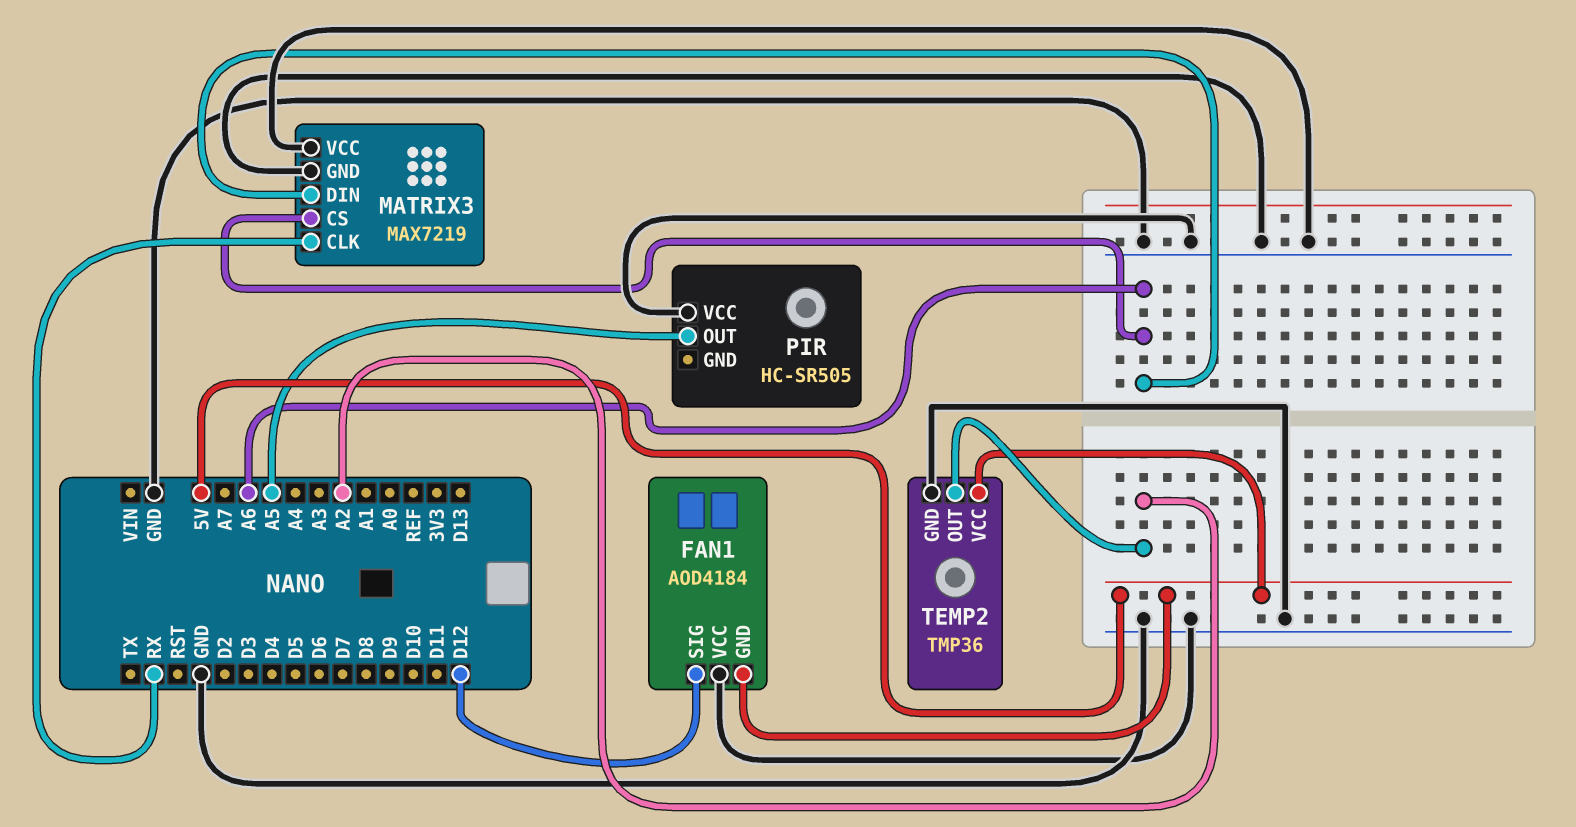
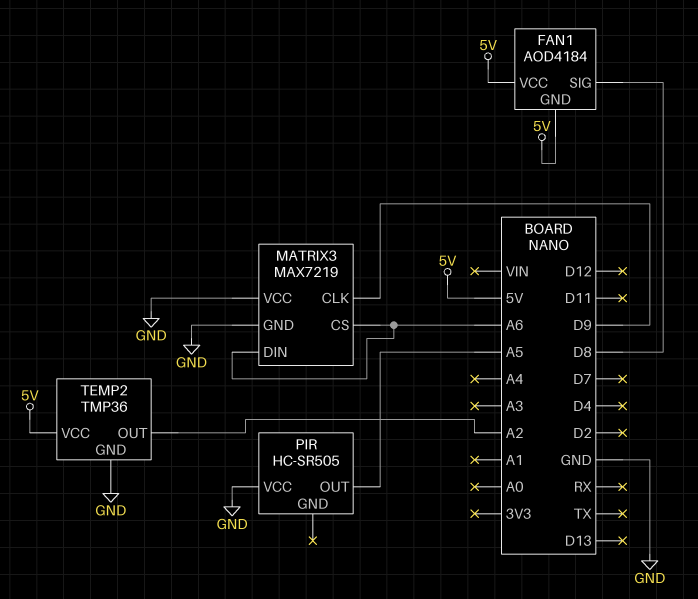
FAN1 pin SIG: D12 -> D8
FAN1 pin VCC: GND -> 5V
MATRIX3 pin CLK: RX -> D9

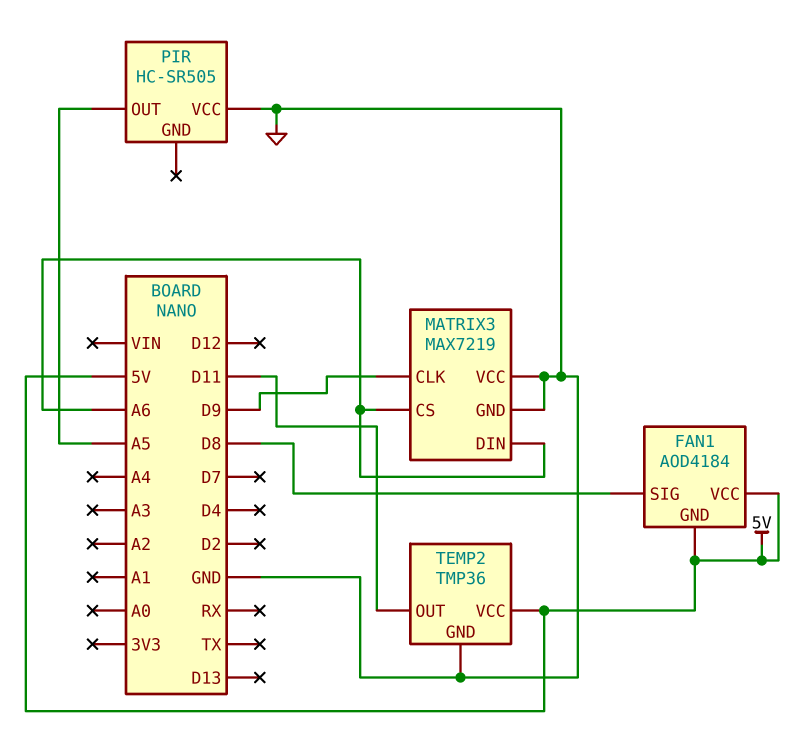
TEMP2 pin OUT: A2 -> D11

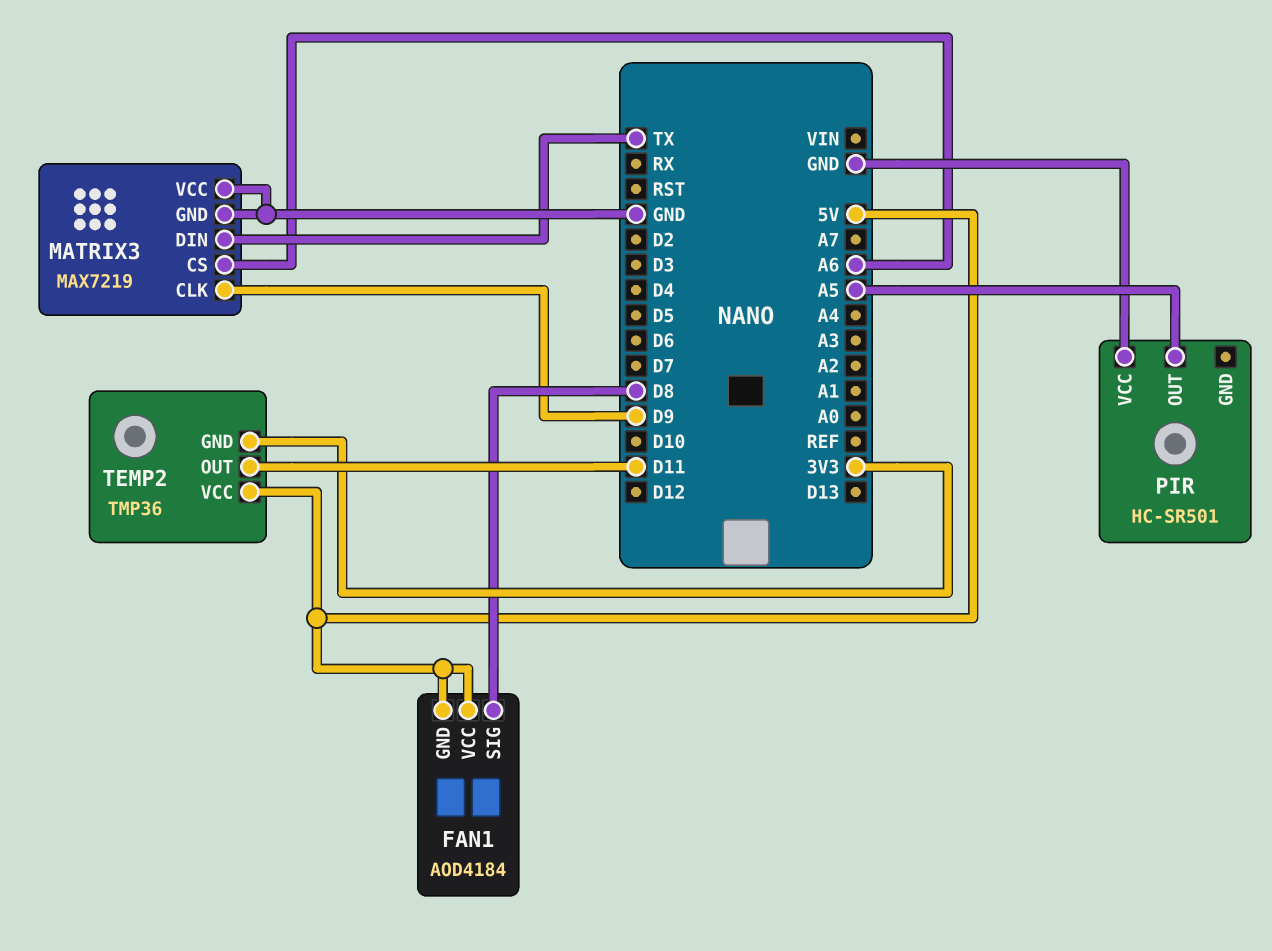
MATRIX3 pin DIN: A6 -> TX
PIR: HC-SR505 -> HC-SR501
TEMP2 pin GND: GND -> 3V3

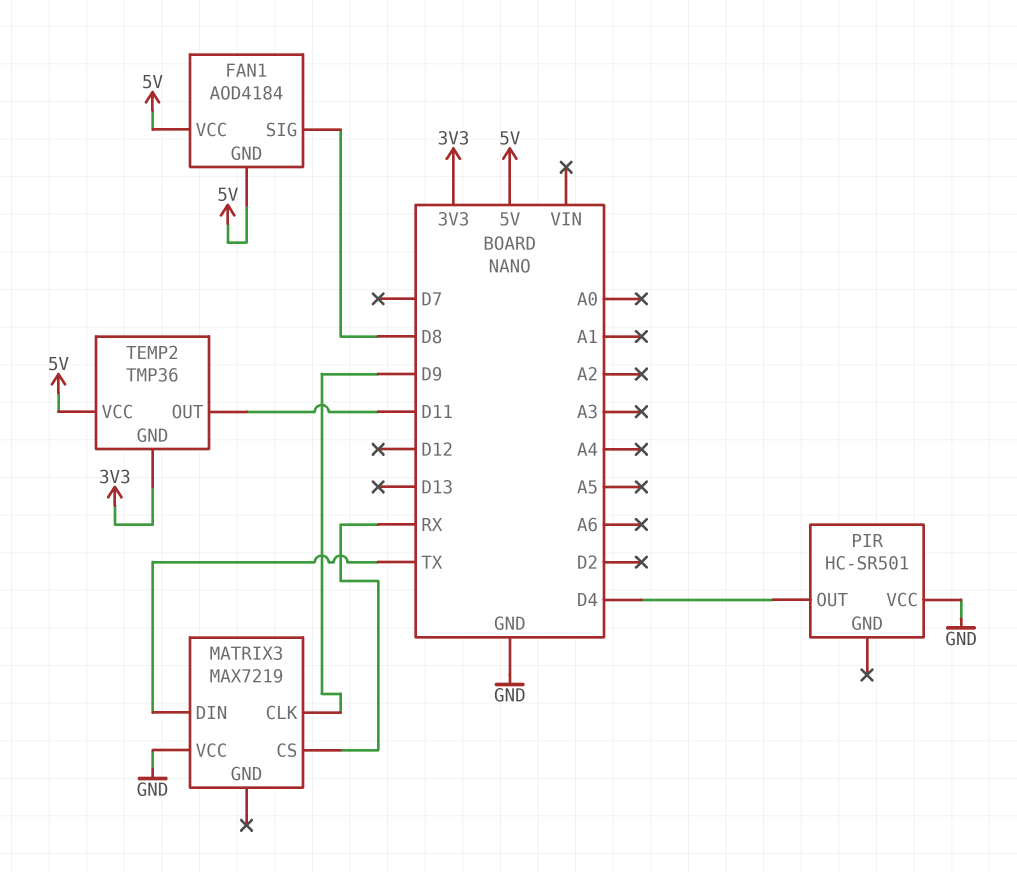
MATRIX3 pin CS: A6 -> RX
MATRIX3 pin GND: GND -> none
PIR pin OUT: A5 -> D4

